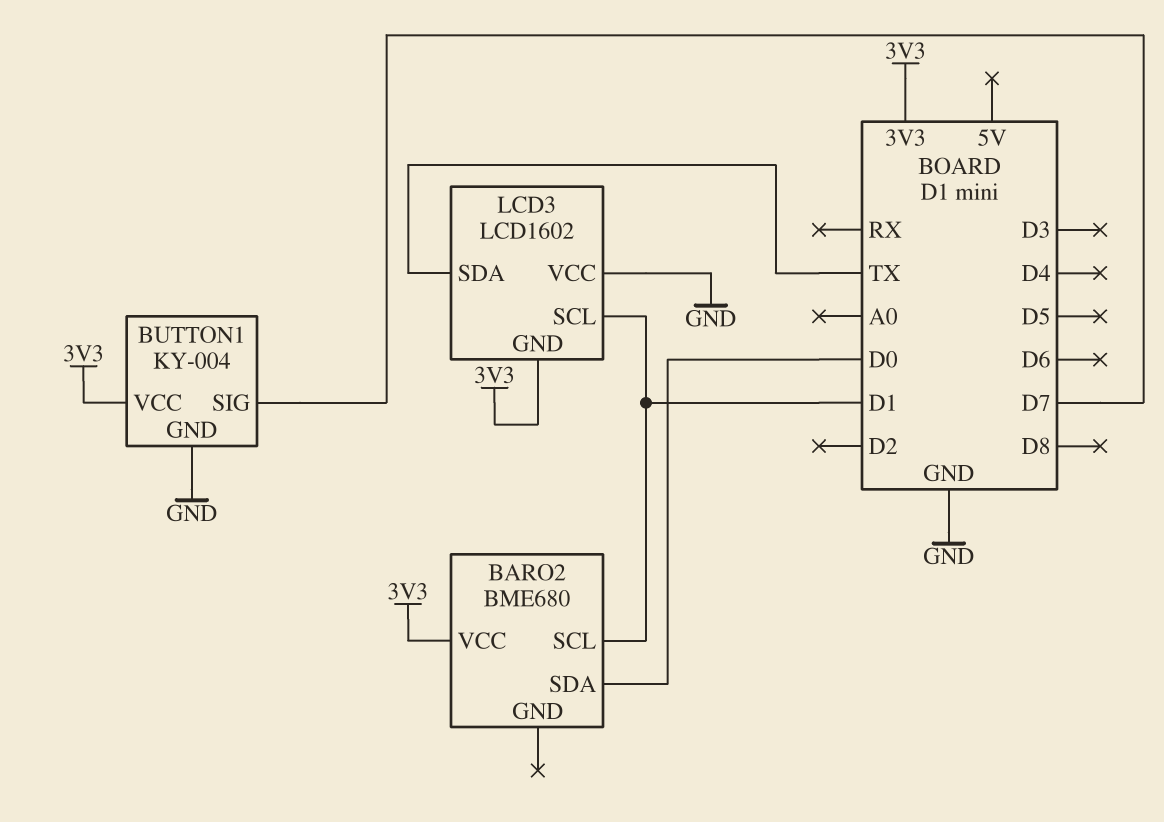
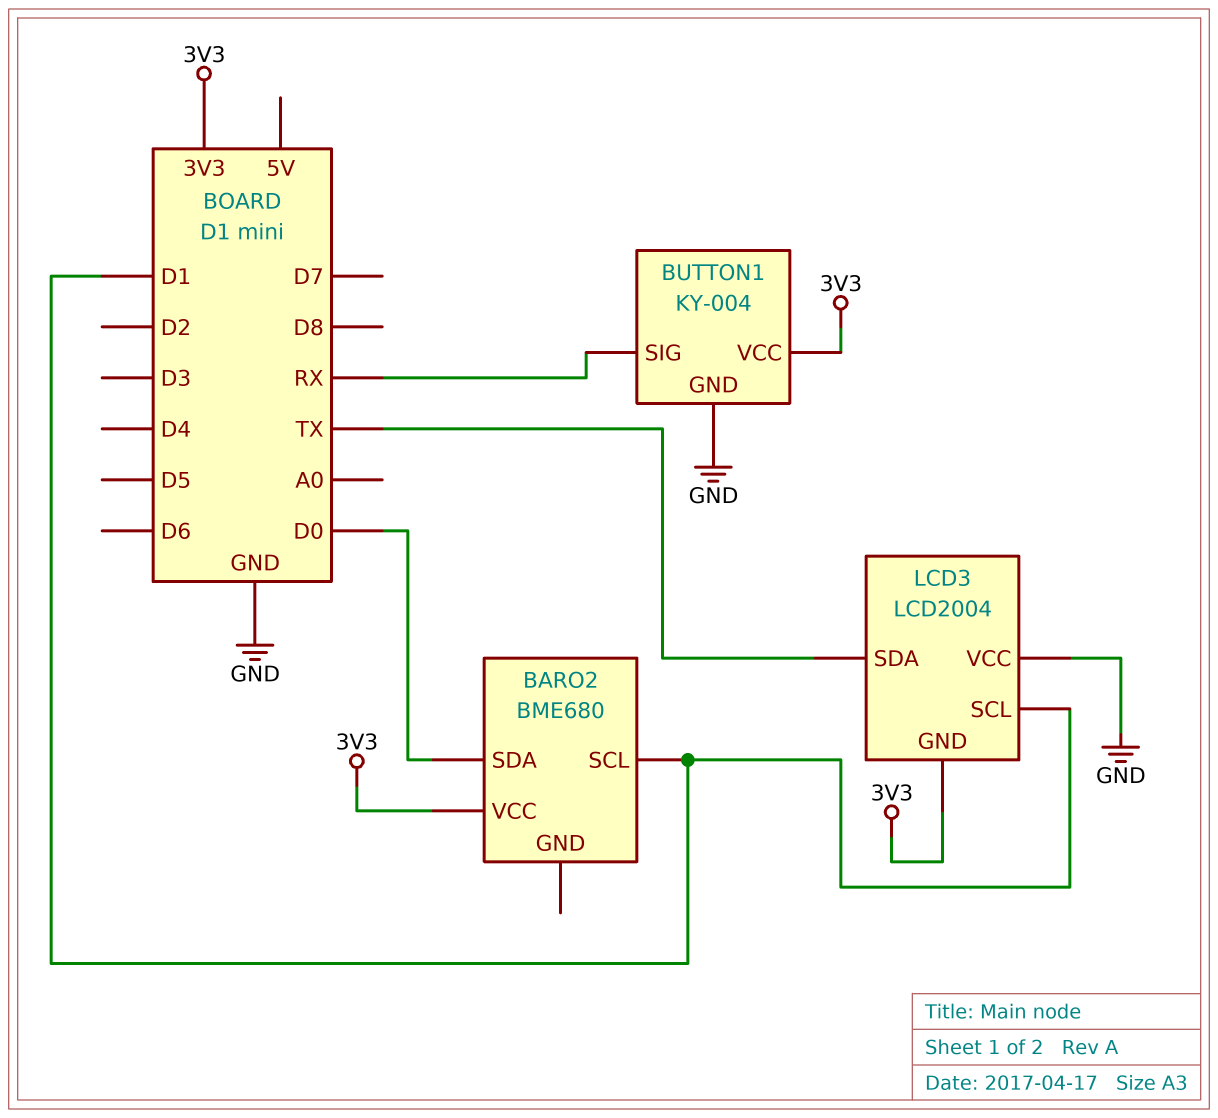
BUTTON1 pin SIG: D7 -> RX
LCD3: LCD1602 -> LCD2004

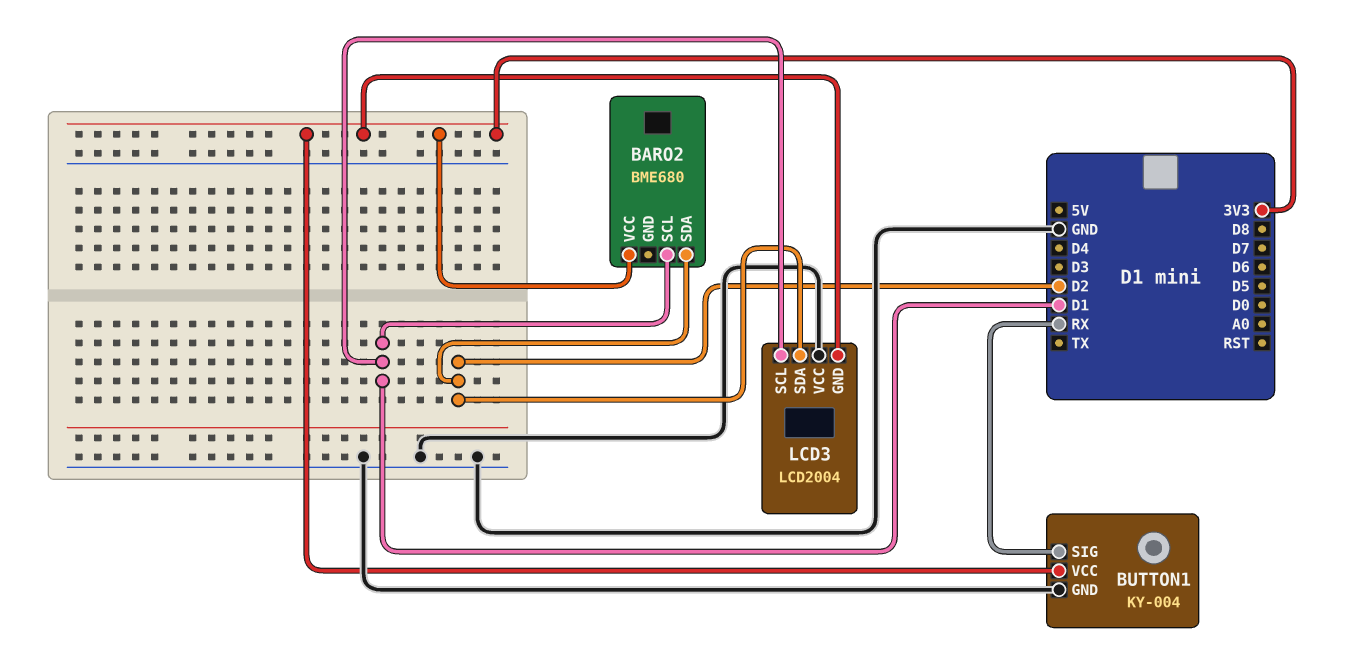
BARO2 pin SDA: D0 -> D2
LCD3 pin SDA: TX -> D2

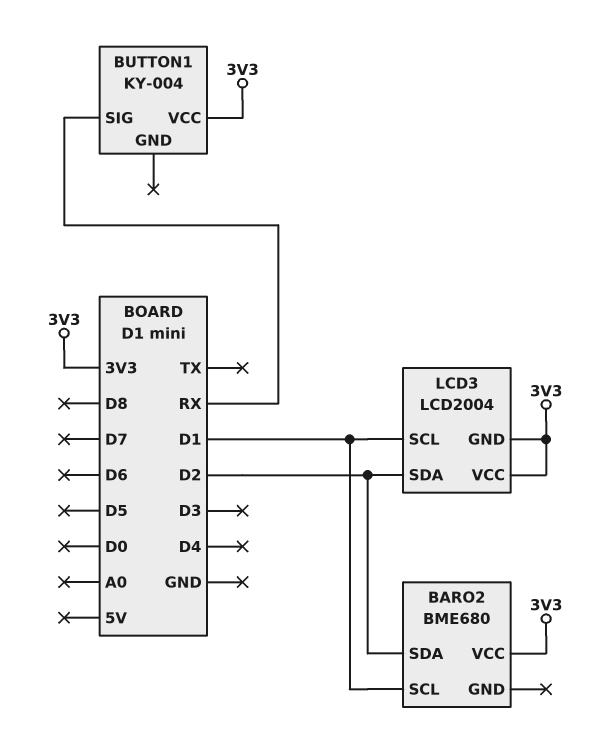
BUTTON1 pin GND: GND -> none
LCD3 pin VCC: GND -> 3V3

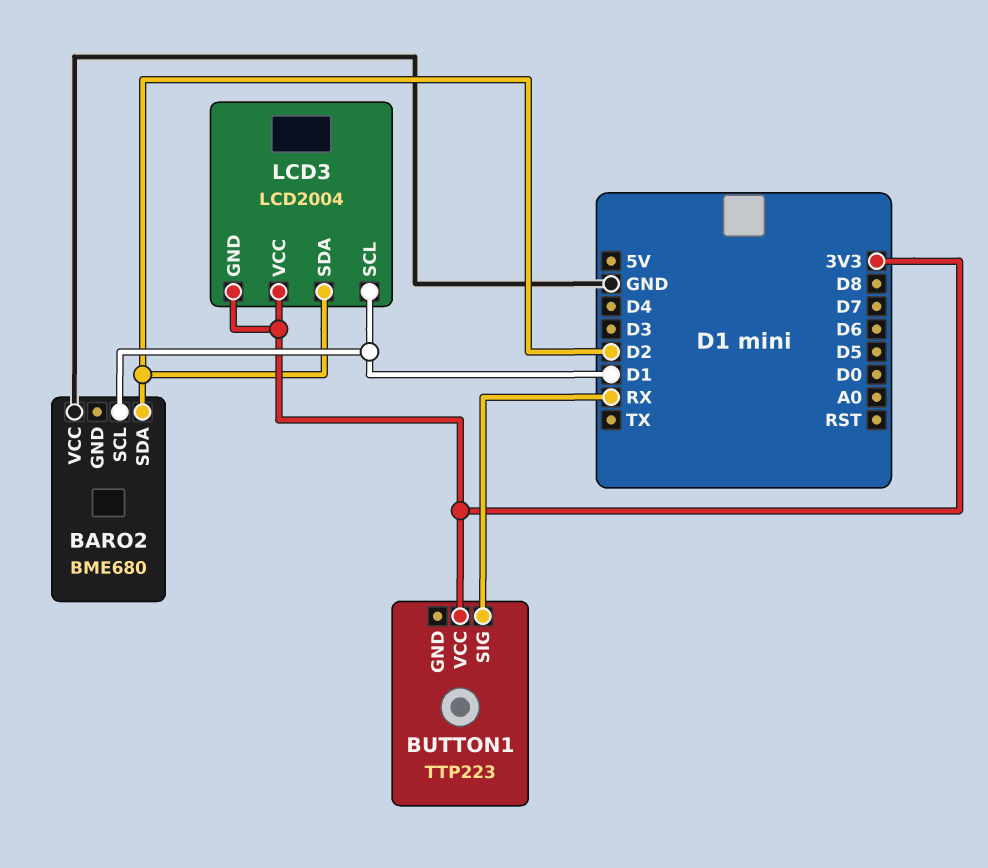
BARO2 pin VCC: 3V3 -> GND
BUTTON1: KY-004 -> TTP223

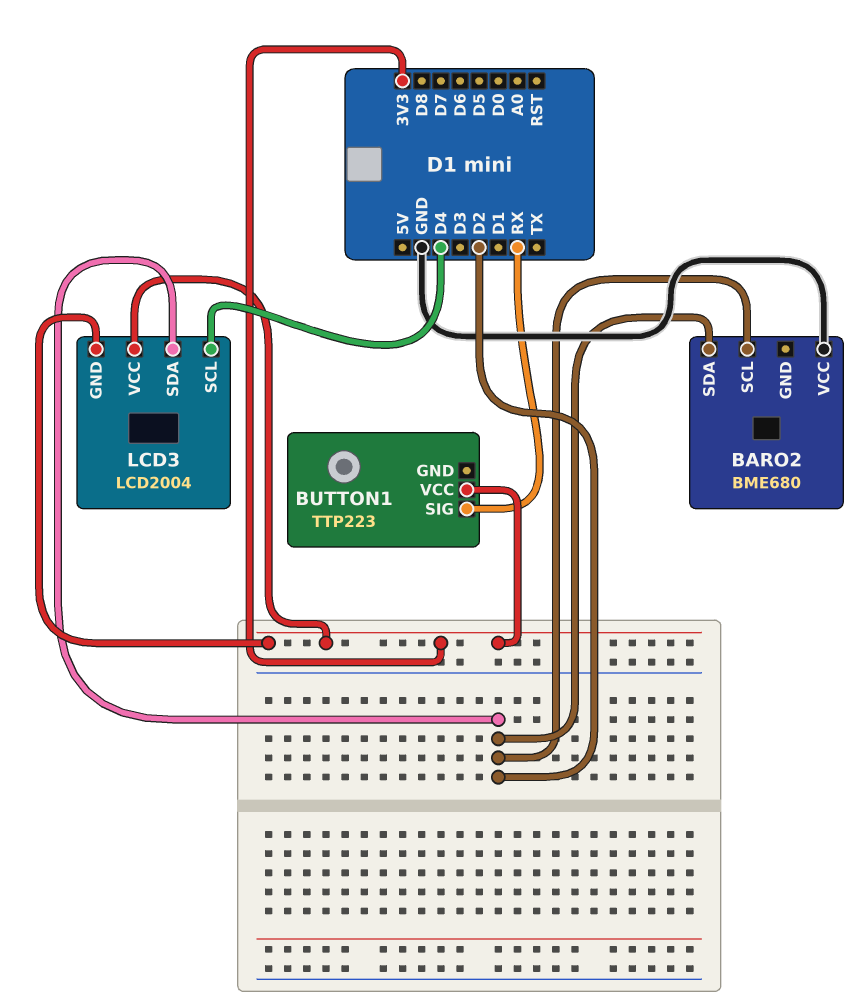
BARO2 pin SCL: D1 -> D2
LCD3 pin SCL: D1 -> D4

